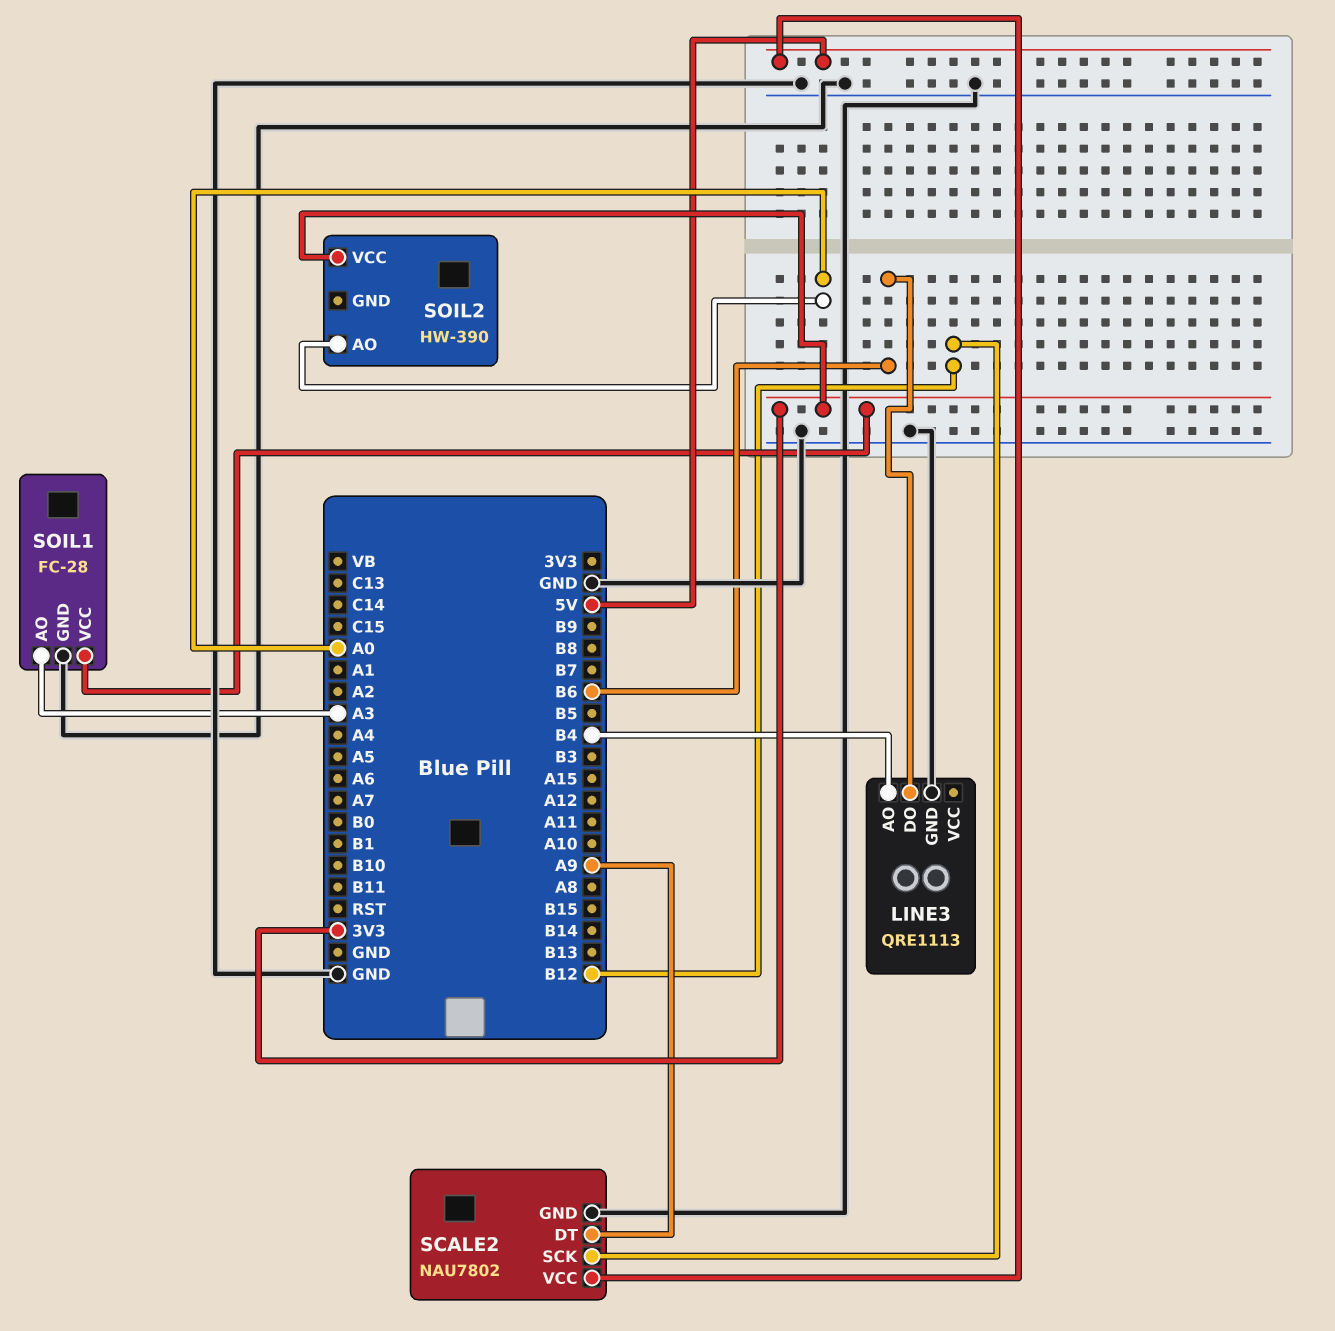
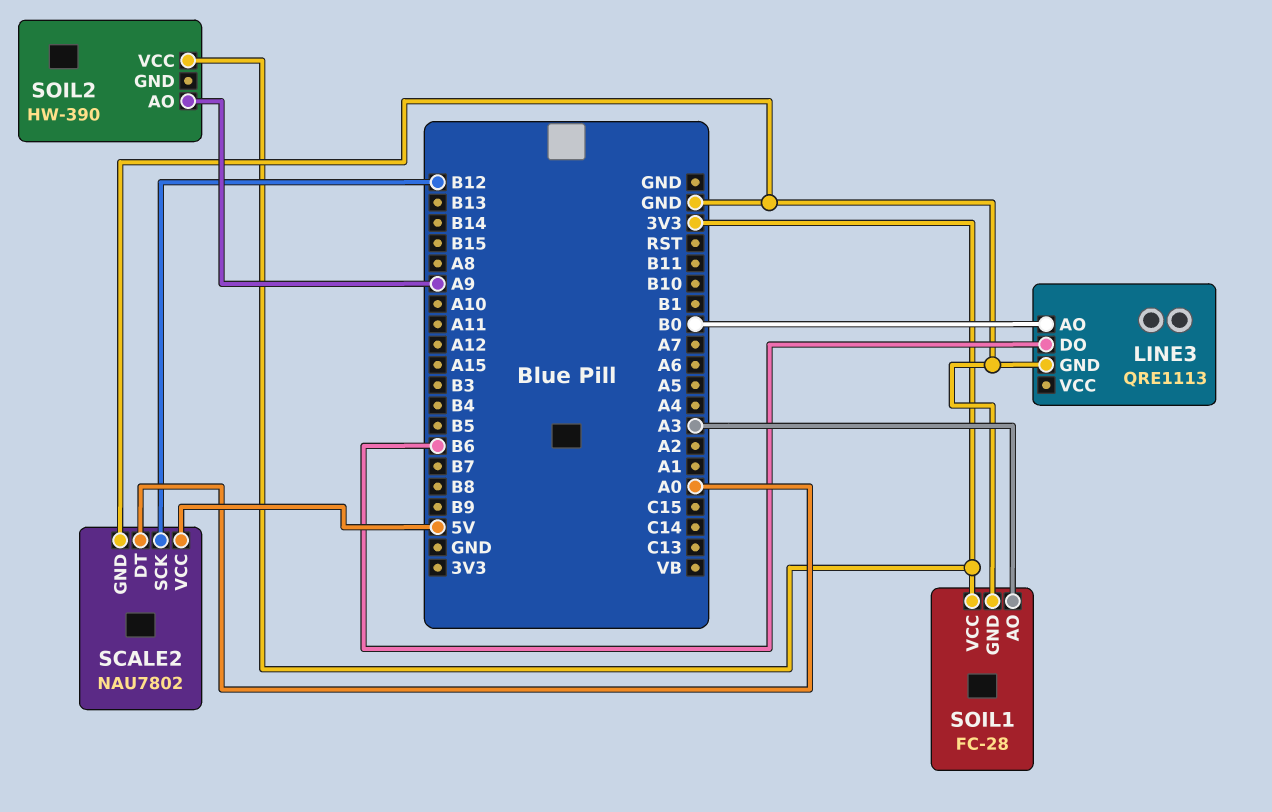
LINE3 pin AO: B4 -> B0
SCALE2 pin DT: A9 -> A0
SOIL2 pin AO: A0 -> A9

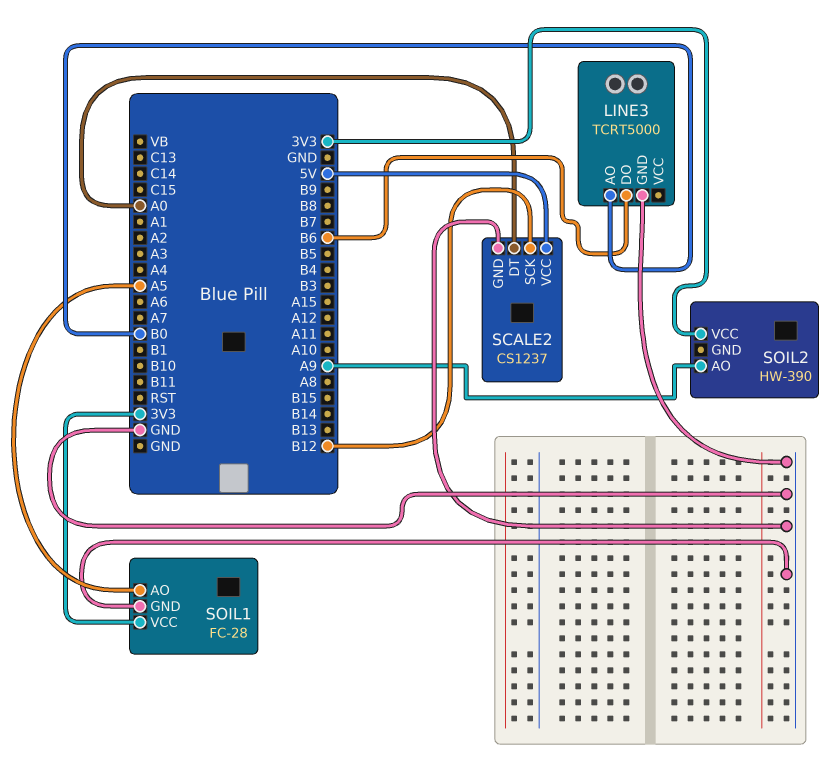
LINE3: QRE1113 -> TCRT5000
SCALE2: NAU7802 -> CS1237
SOIL1 pin AO: A3 -> A5

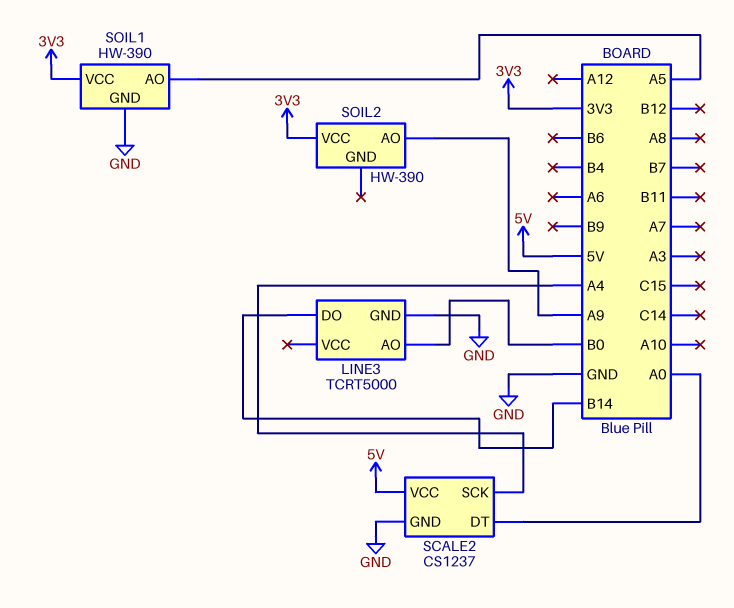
LINE3 pin DO: B6 -> B14
SCALE2 pin SCK: B12 -> A4
SOIL1: FC-28 -> HW-390

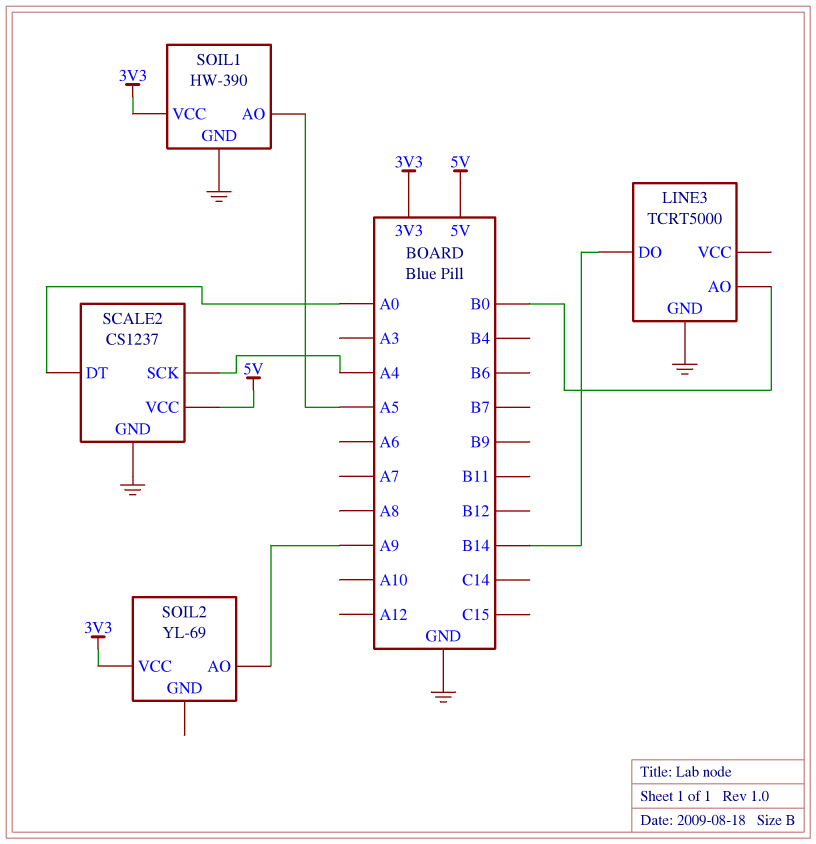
SOIL2: HW-390 -> YL-69

